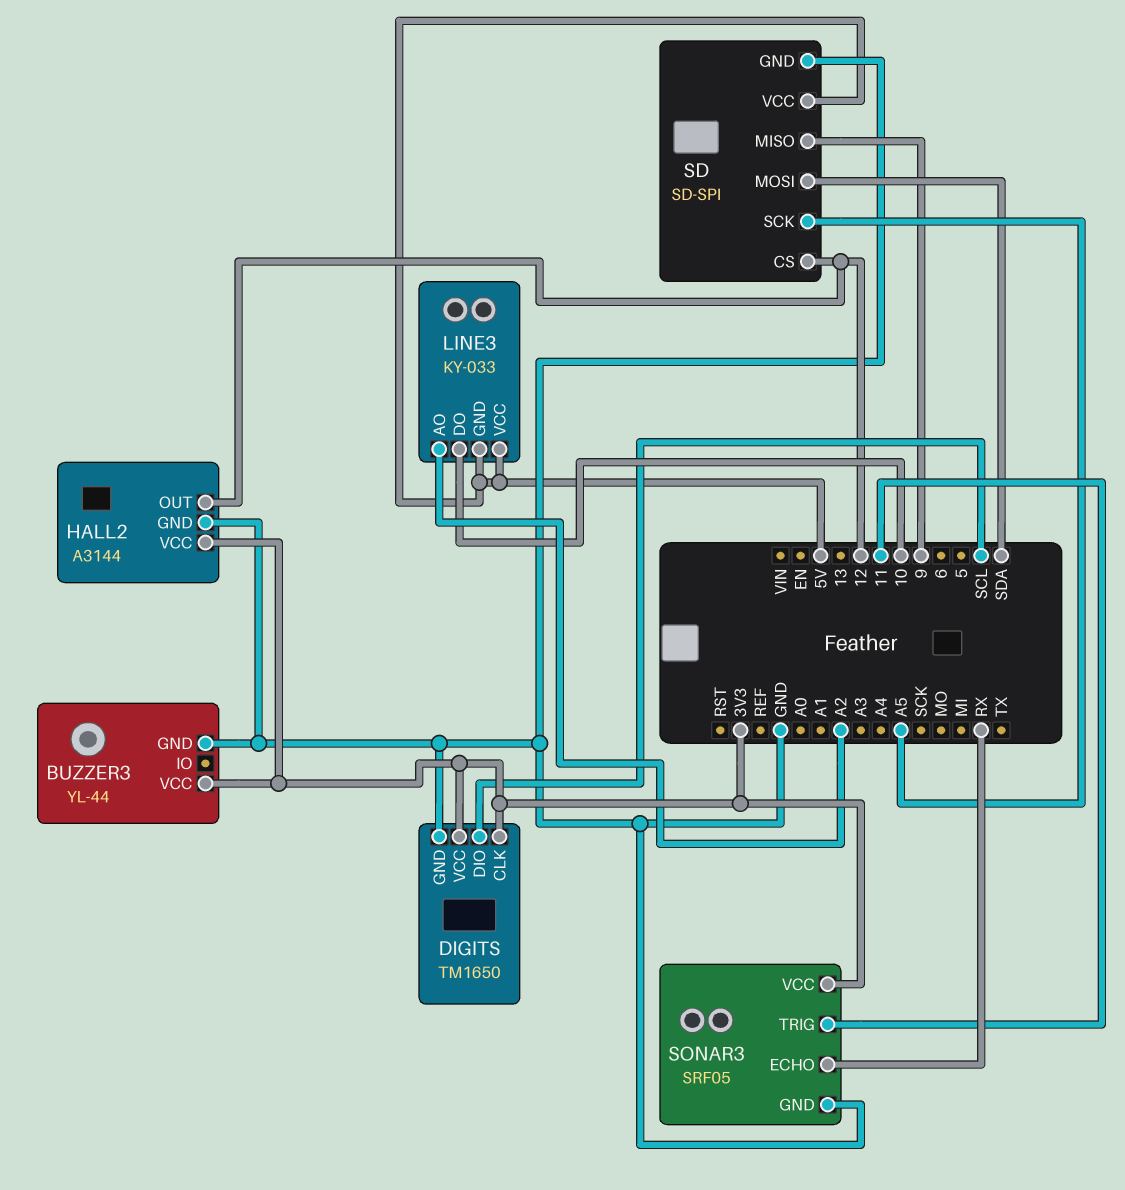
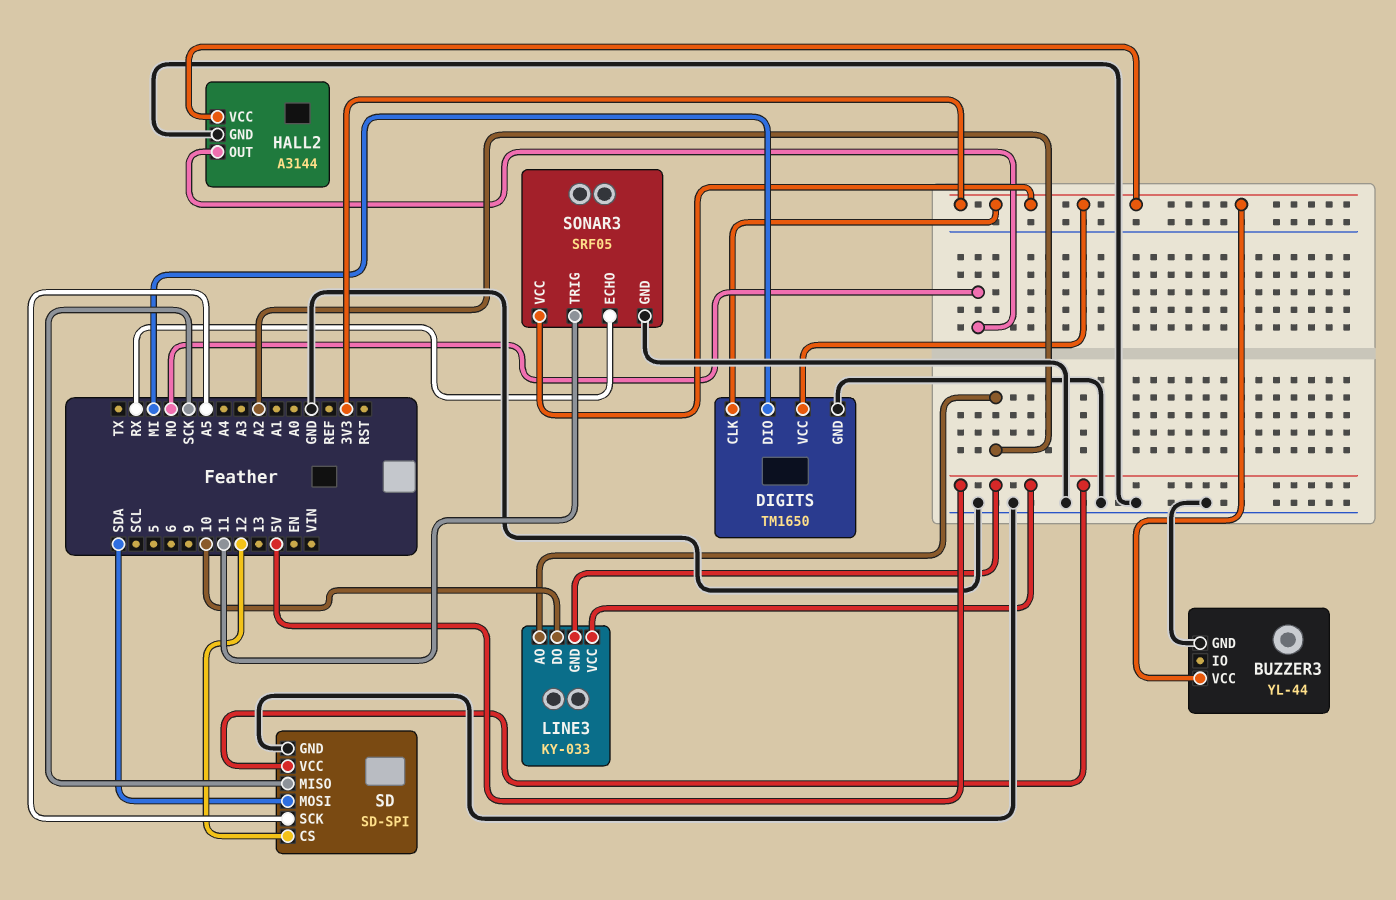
DIGITS pin DIO: SCL -> MI
HALL2 pin OUT: 12 -> MO
SD pin MISO: 9 -> SCK

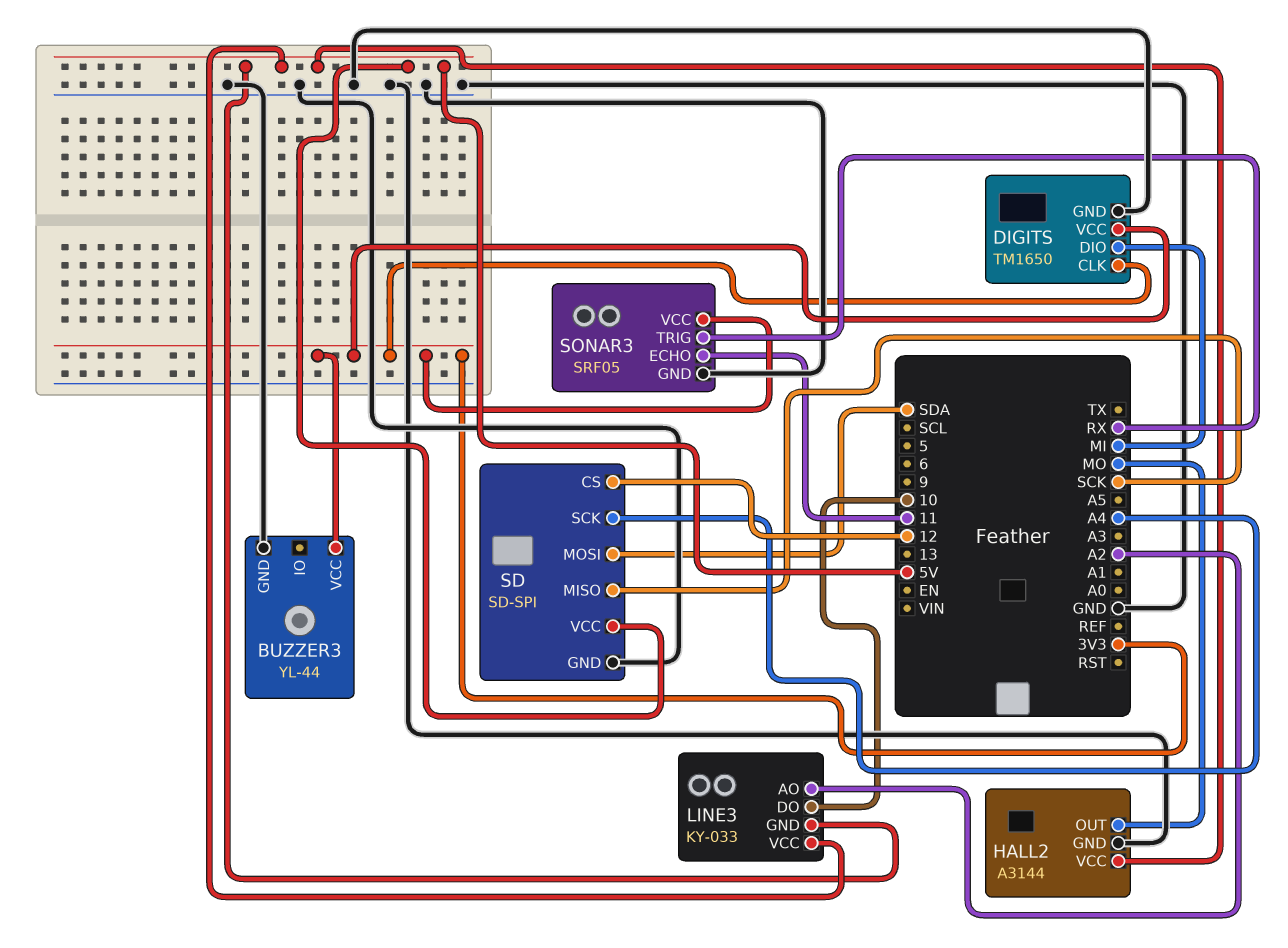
HALL2 pin VCC: 3V3 -> 5V
SD pin SCK: A5 -> A4
SONAR3 pin ECHO: RX -> 11
SONAR3 pin TRIG: 11 -> RX

